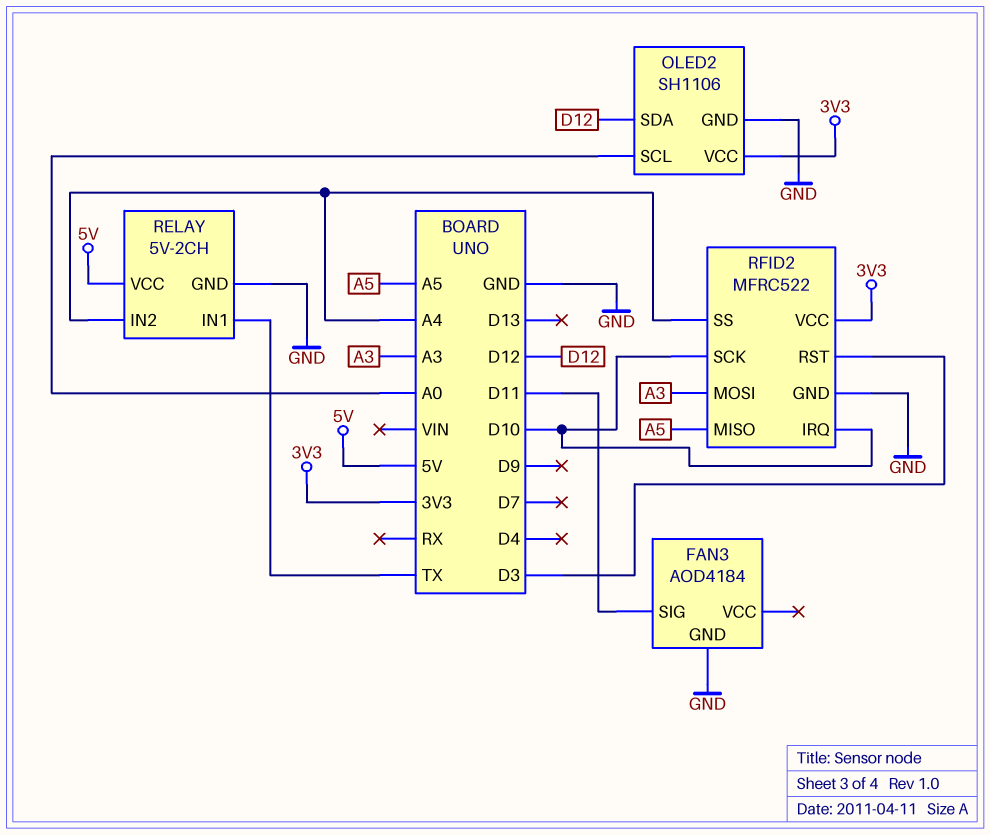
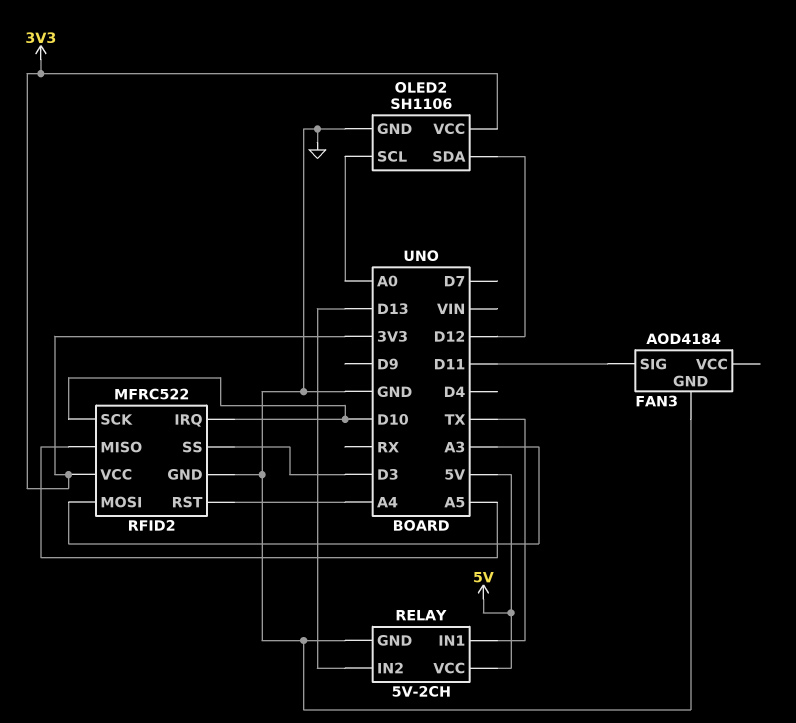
RELAY pin IN2: A4 -> D13
RFID2 pin RST: D3 -> A4
RFID2 pin SS: A4 -> D3

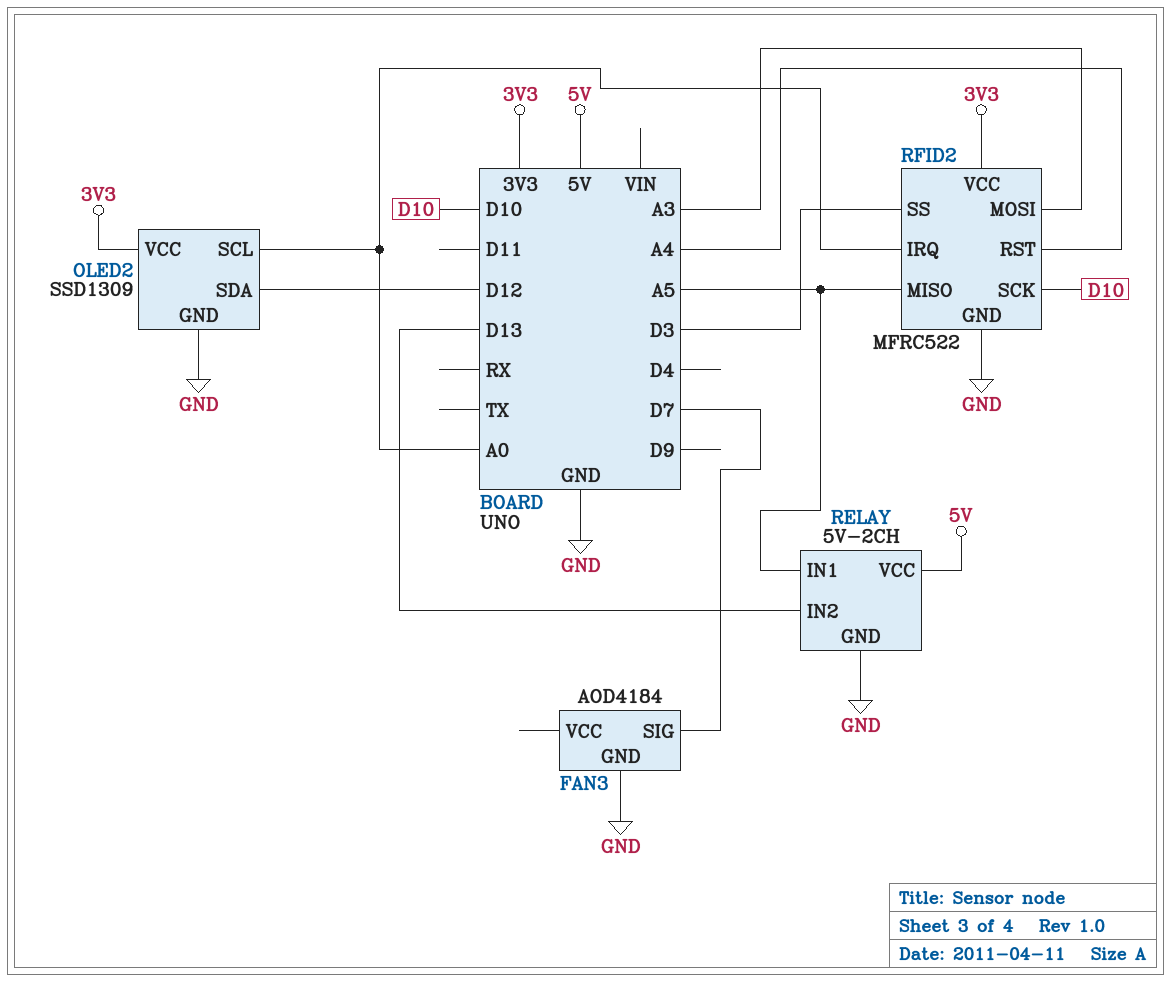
FAN3 pin SIG: D11 -> D7
OLED2: SH1106 -> SSD1309
RELAY pin IN1: TX -> A5
RFID2 pin IRQ: D10 -> A0

